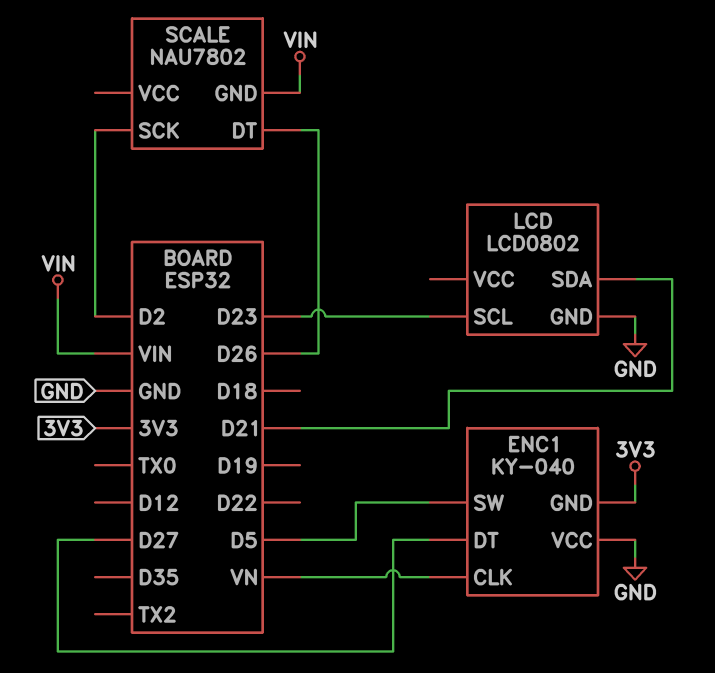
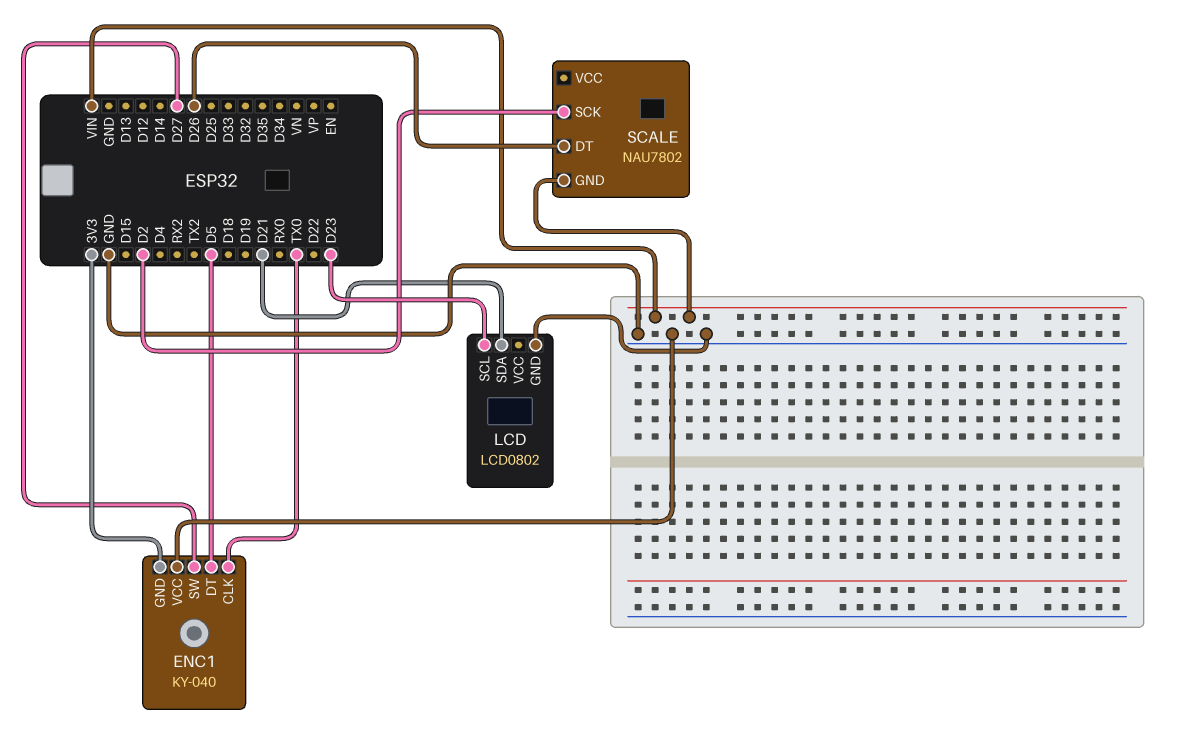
ENC1 pin CLK: VN -> TX0
ENC1 pin DT: D27 -> D5
ENC1 pin SW: D5 -> D27

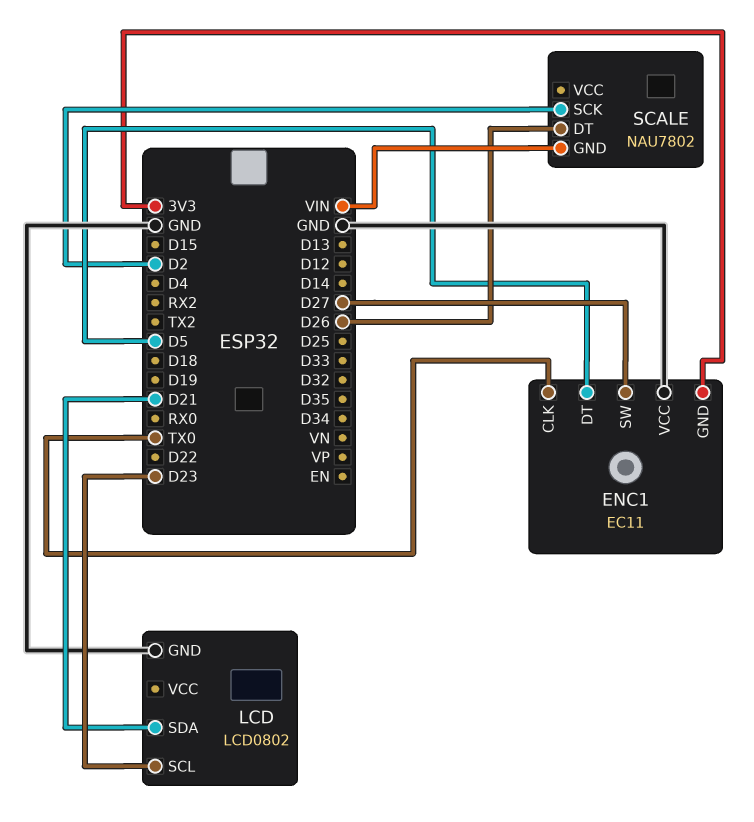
ENC1: KY-040 -> EC11

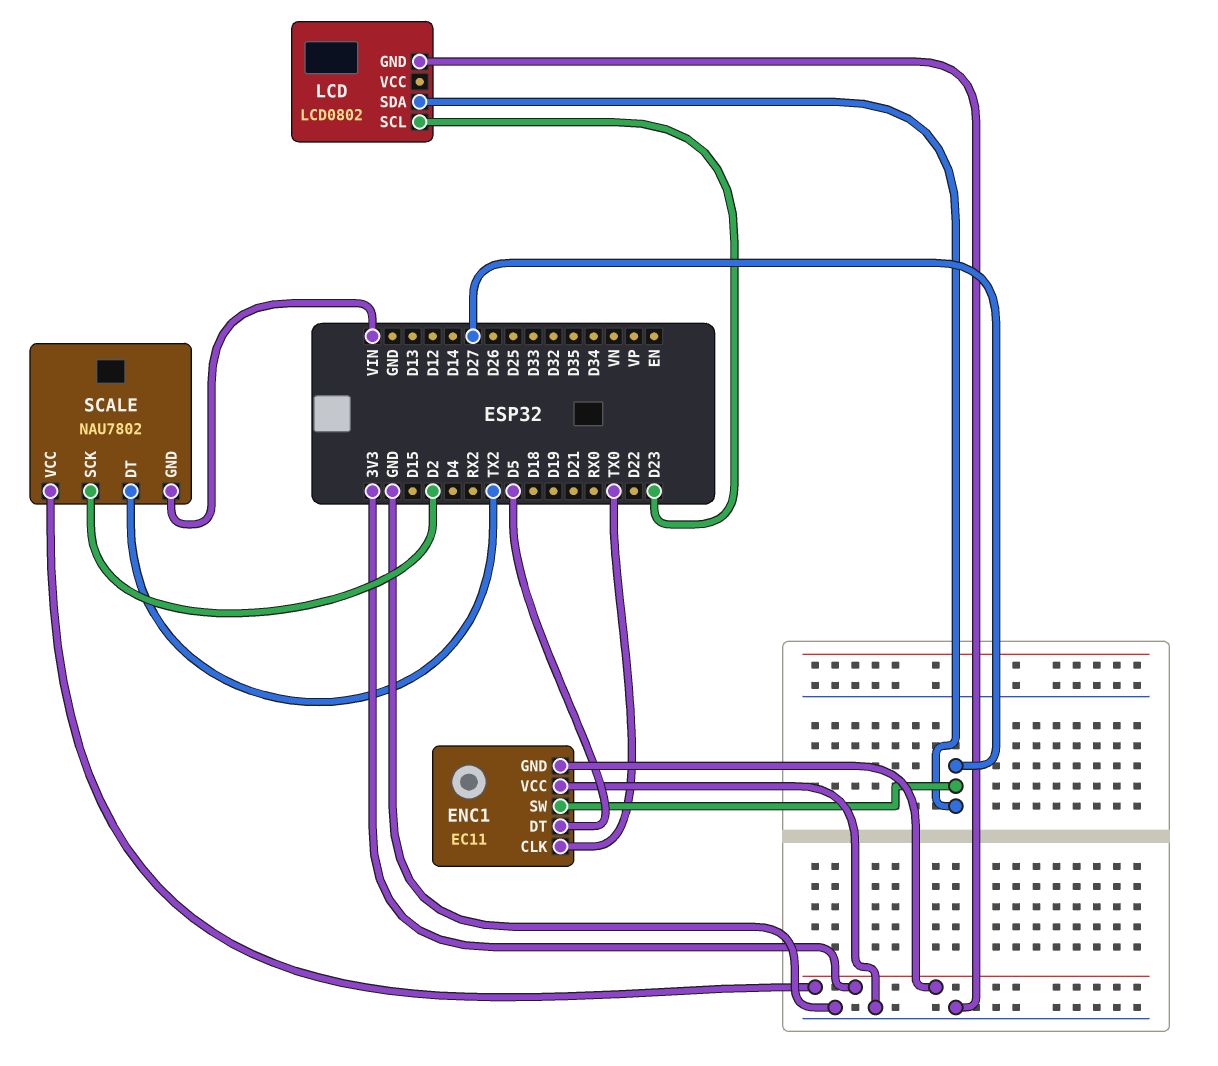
LCD pin SDA: D21 -> D27
SCALE pin DT: D26 -> TX2
SCALE pin VCC: none -> 3V3

